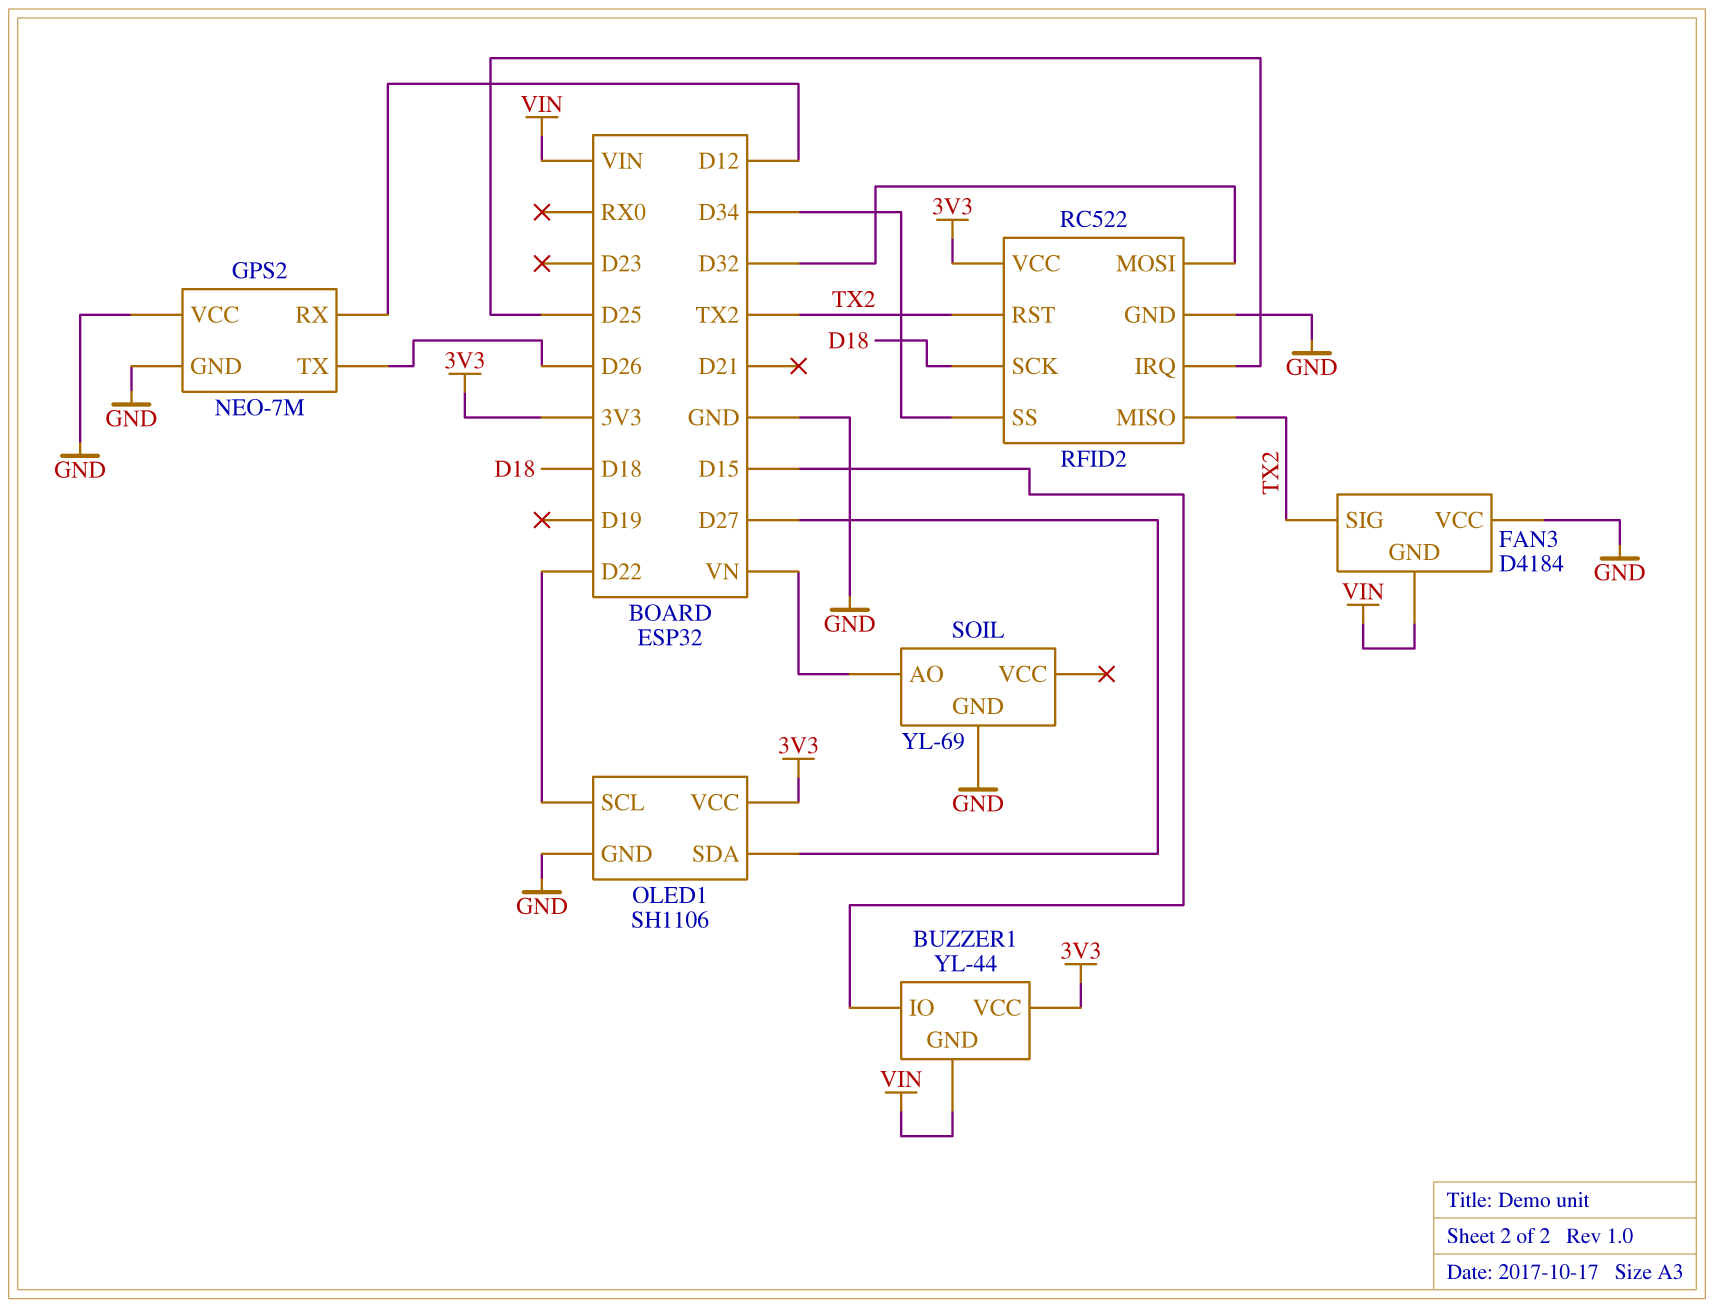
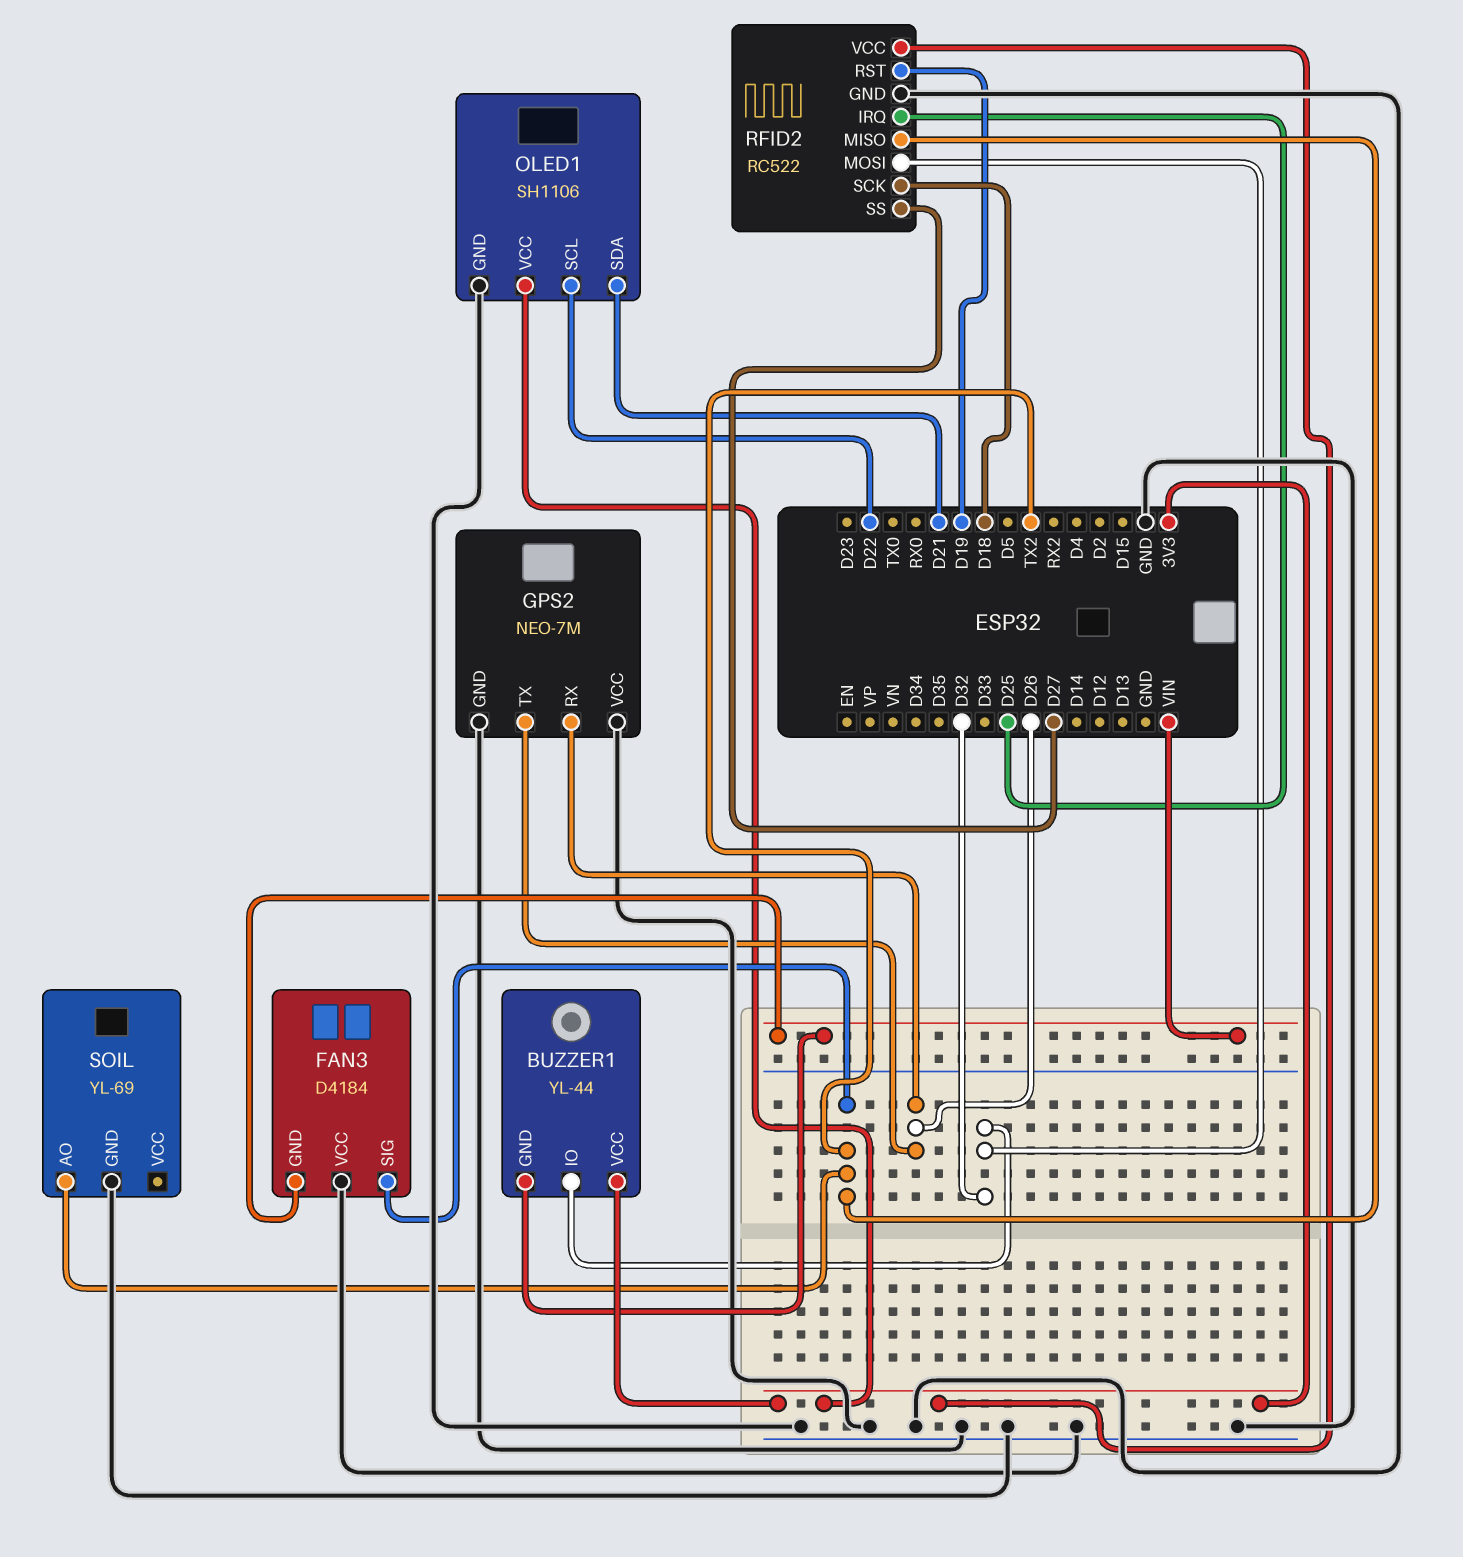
BUZZER1 pin IO: D15 -> D32
GPS2 pin RX: D12 -> D26
OLED1 pin SDA: D27 -> D21
RFID2 pin RST: TX2 -> D19
RFID2 pin SS: D34 -> D27
SOIL pin AO: VN -> TX2

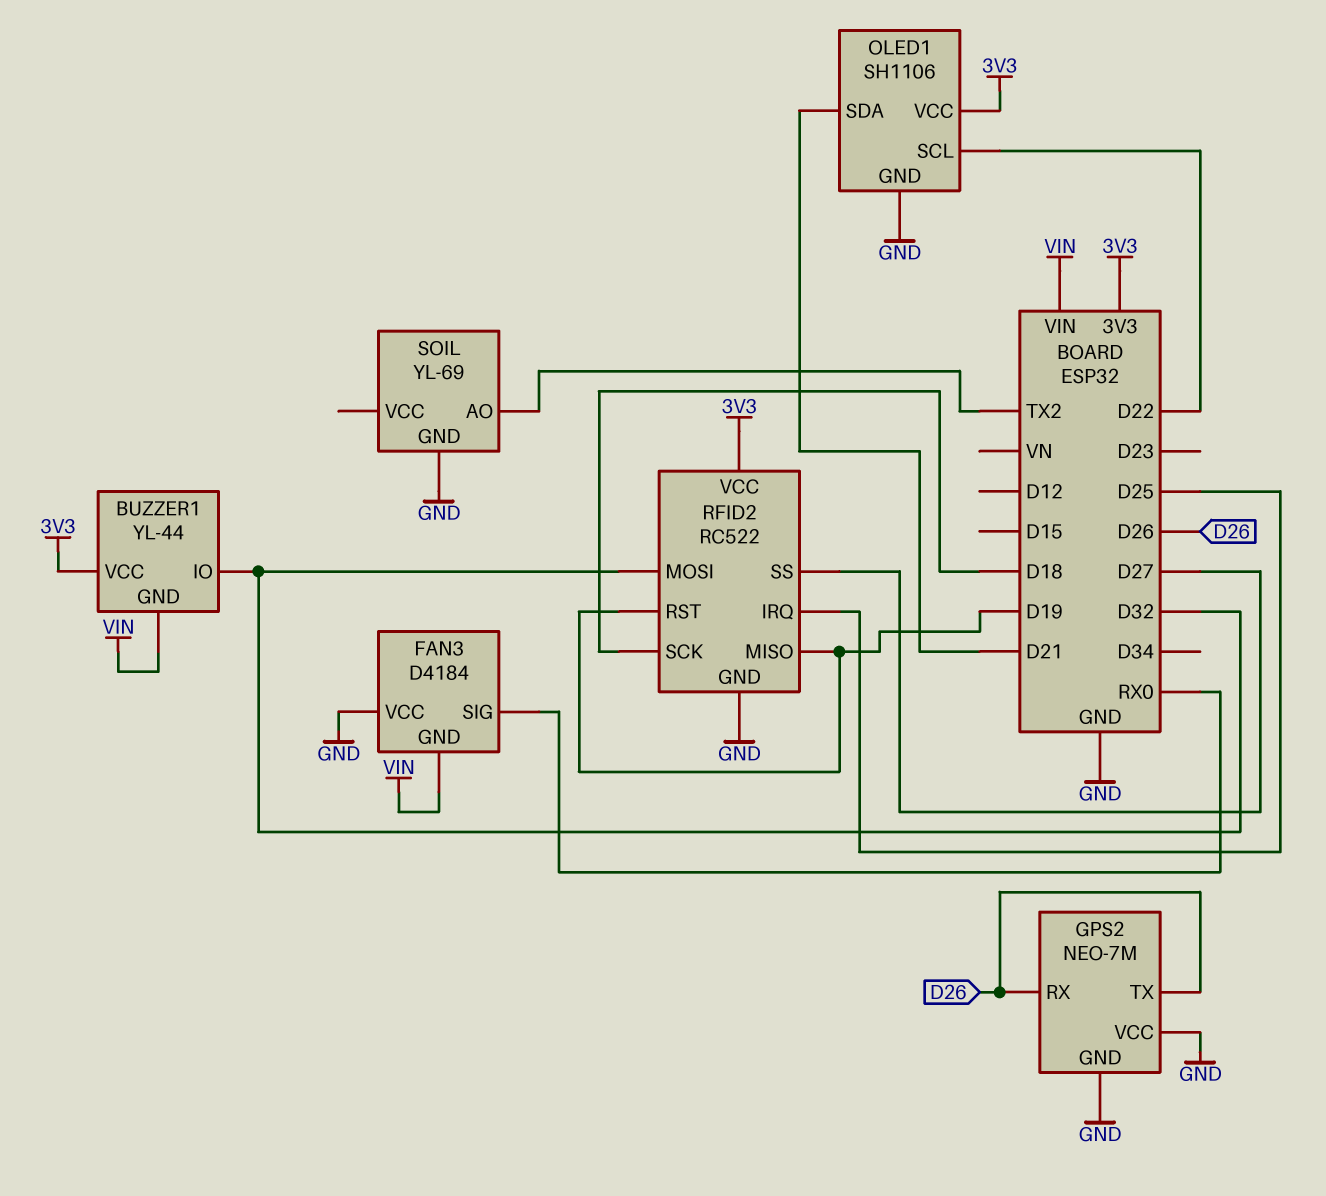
FAN3 pin SIG: TX2 -> RX0
RFID2 pin MISO: TX2 -> D19

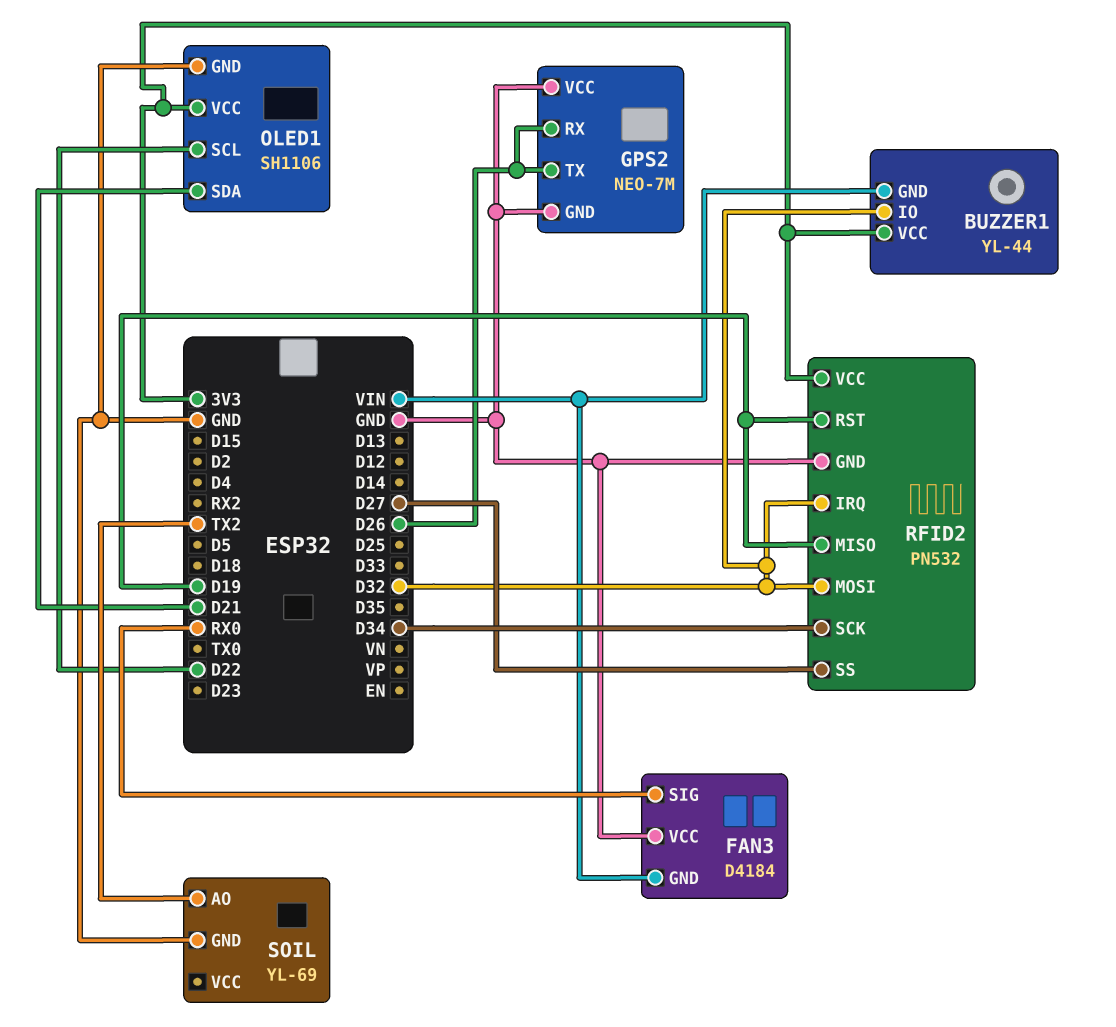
RFID2: RC522 -> PN532
RFID2 pin IRQ: D25 -> D32
RFID2 pin SCK: D18 -> D34

